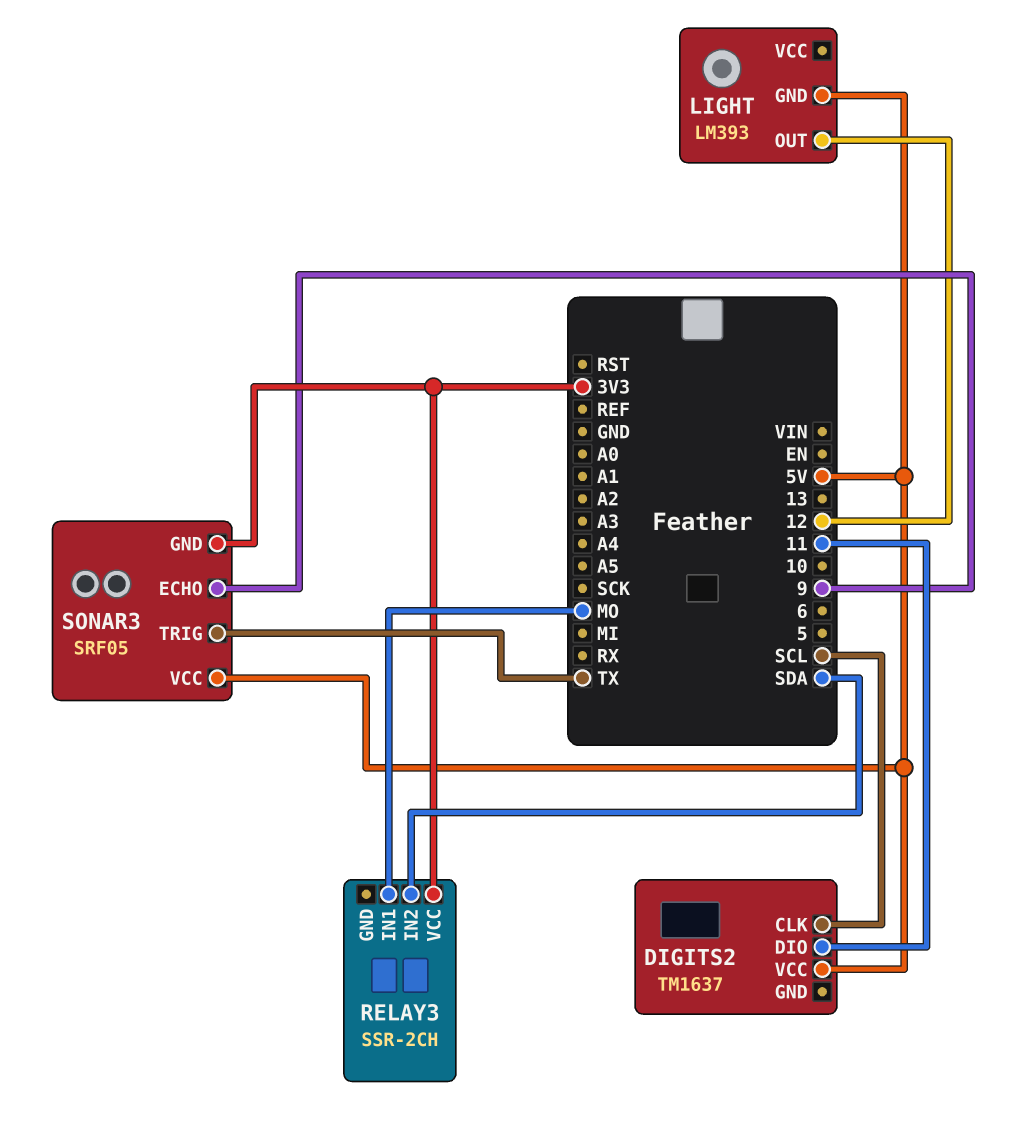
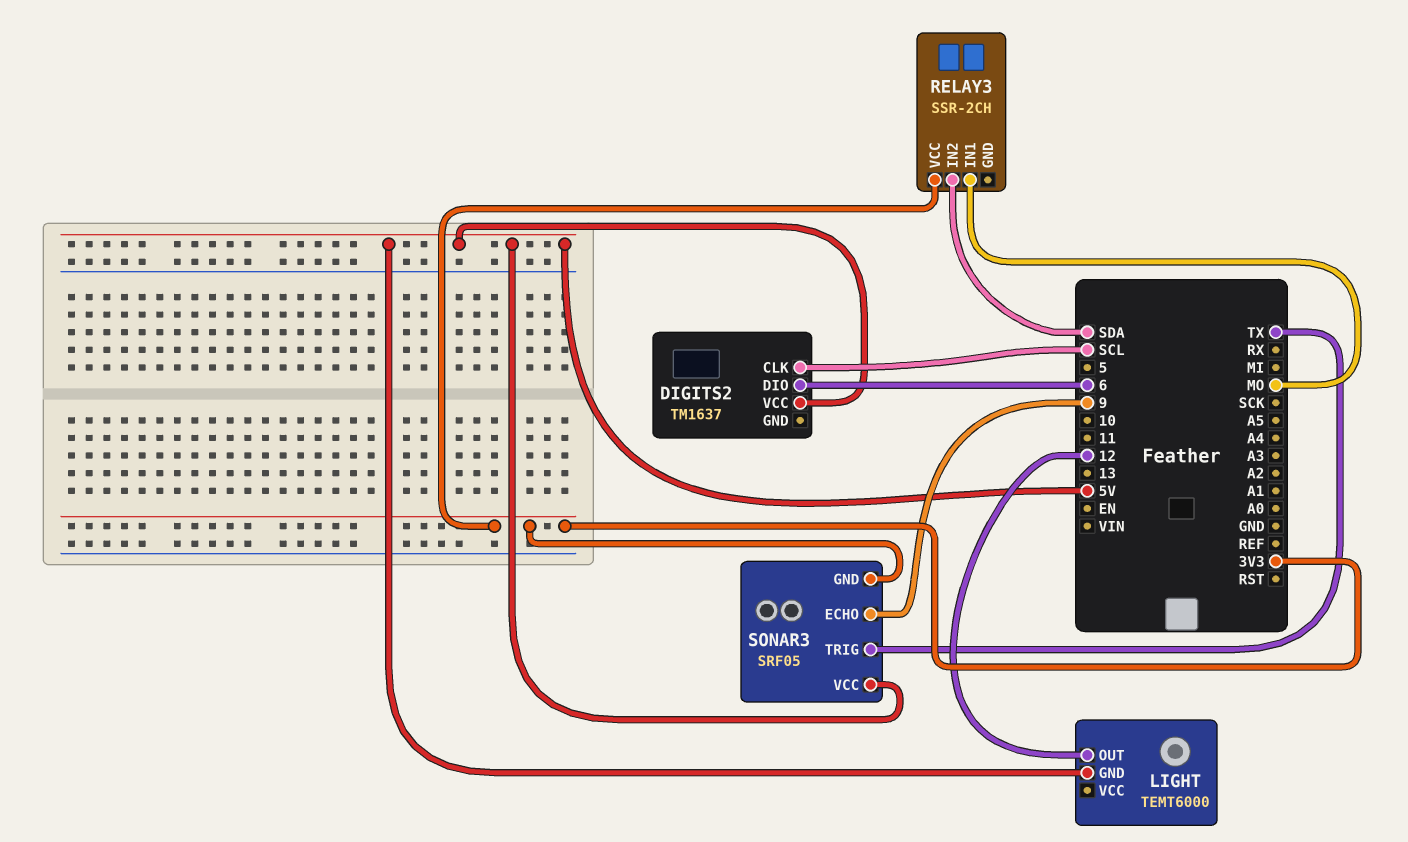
DIGITS2 pin DIO: 11 -> 6
LIGHT: LM393 -> TEMT6000

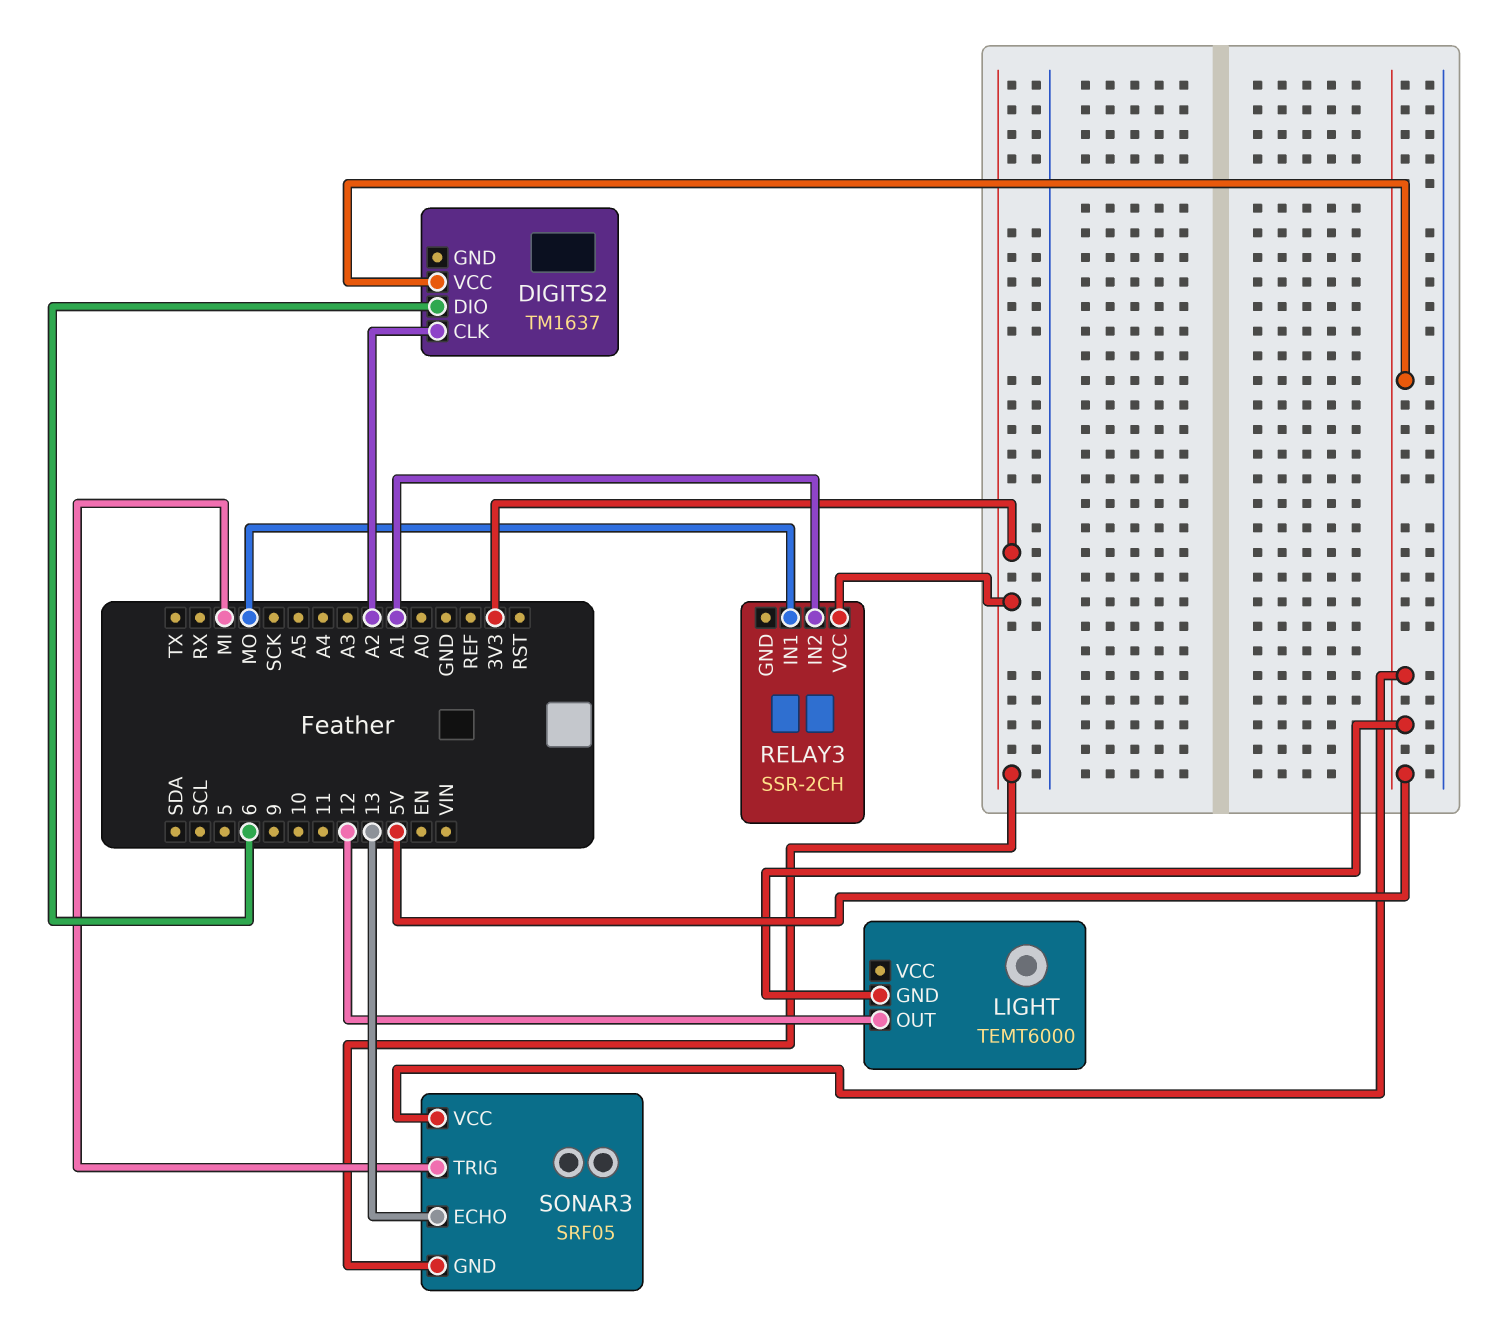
DIGITS2 pin CLK: SCL -> A2
RELAY3 pin IN2: SDA -> A1
SONAR3 pin ECHO: 9 -> 13
SONAR3 pin TRIG: TX -> MI

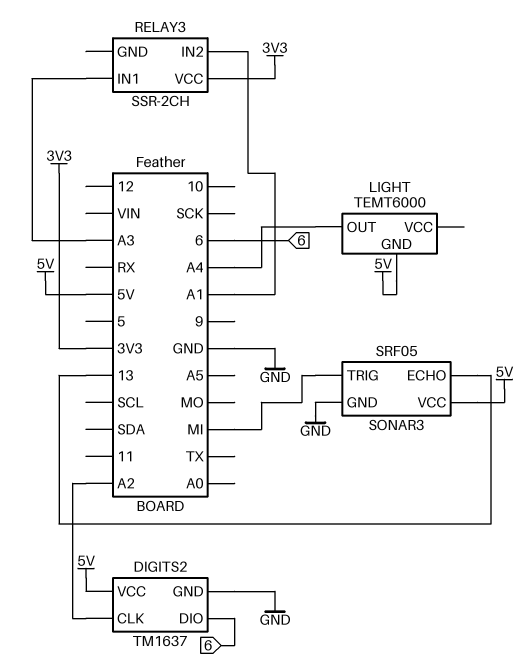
DIGITS2 pin GND: none -> GND
LIGHT pin OUT: 12 -> A4
RELAY3 pin IN1: MO -> A3
SONAR3 pin GND: 3V3 -> GND

